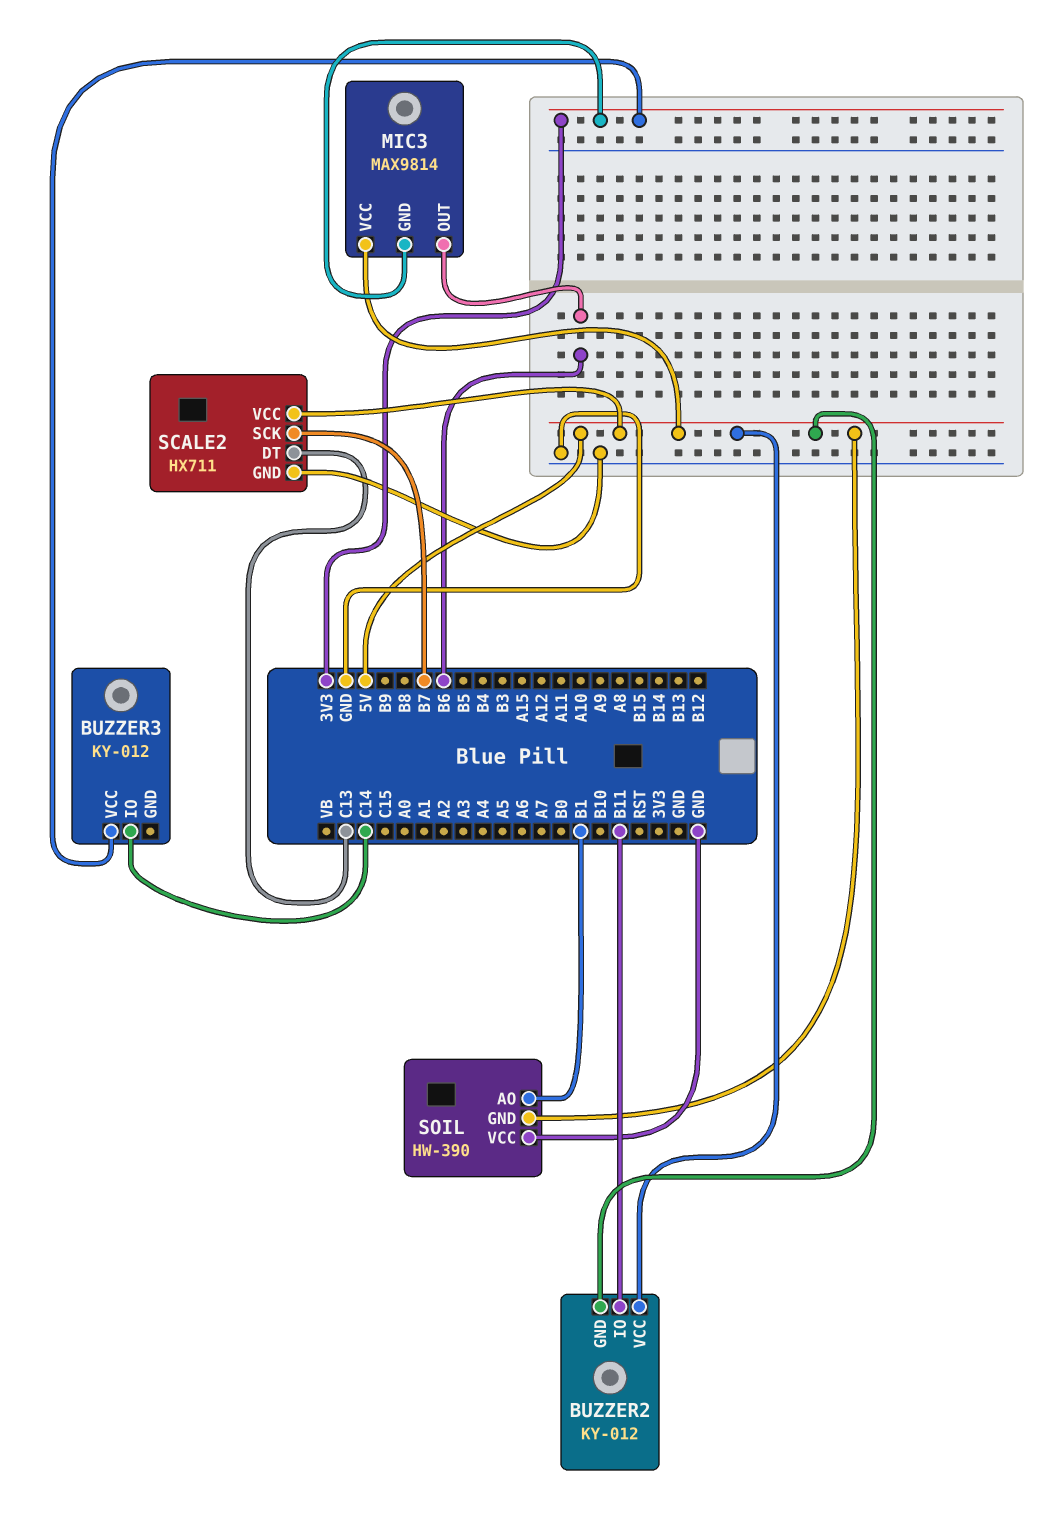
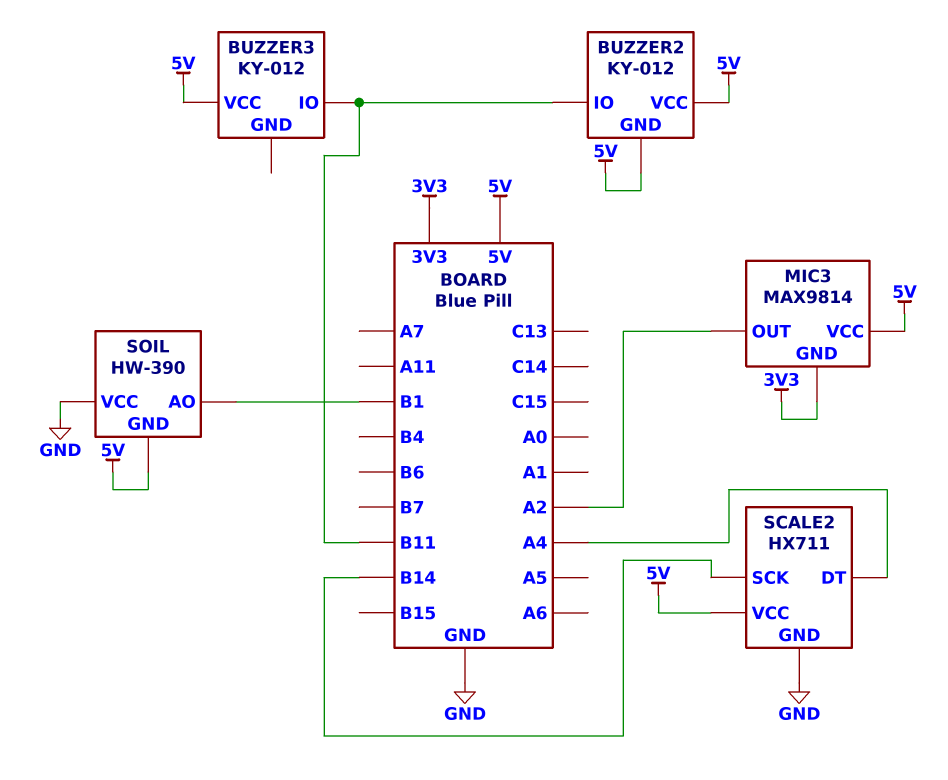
BUZZER3 pin IO: C14 -> B11
BUZZER3 pin VCC: 3V3 -> 5V
MIC3 pin OUT: B6 -> A2
SCALE2 pin DT: C13 -> A4
SCALE2 pin SCK: B7 -> B14

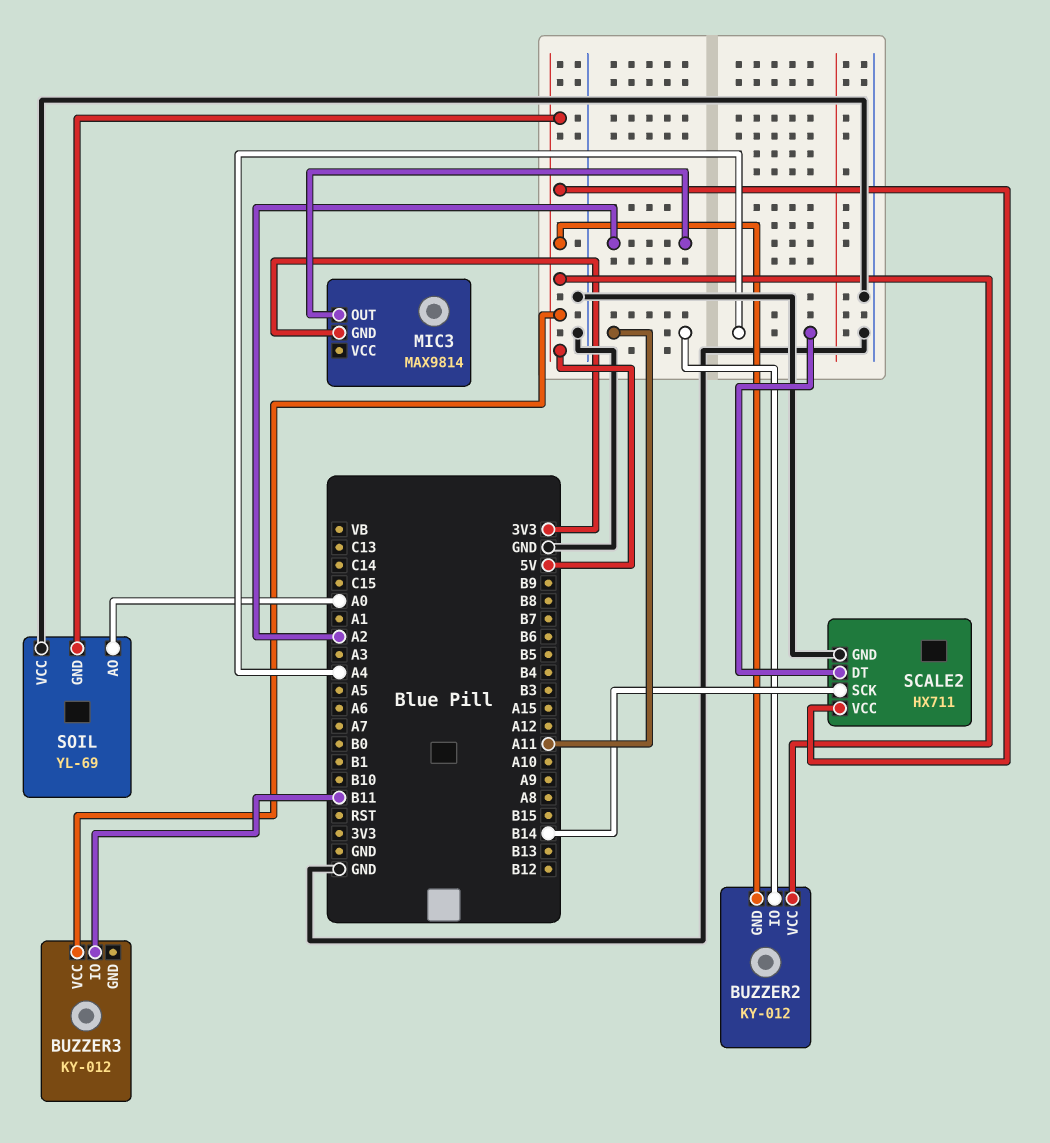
BUZZER2 pin IO: B11 -> A11
MIC3 pin VCC: 5V -> none
SOIL: HW-390 -> YL-69
SOIL pin AO: B1 -> A0

